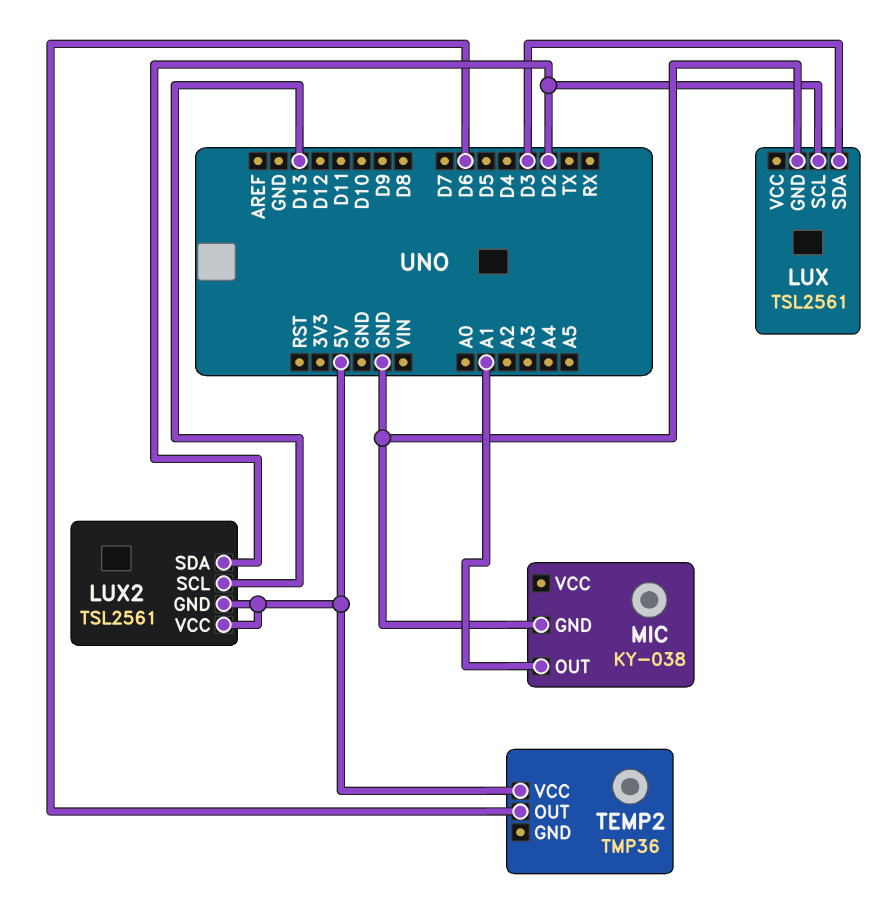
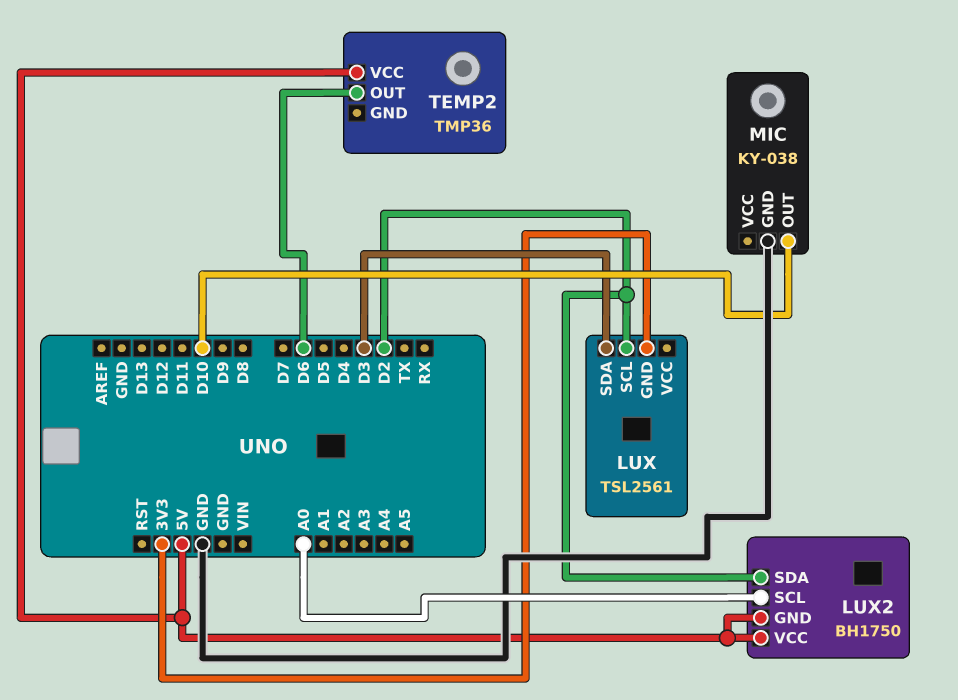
LUX pin GND: GND -> 3V3
LUX2: TSL2561 -> BH1750
LUX2 pin SCL: D13 -> A0
MIC pin OUT: A1 -> D10

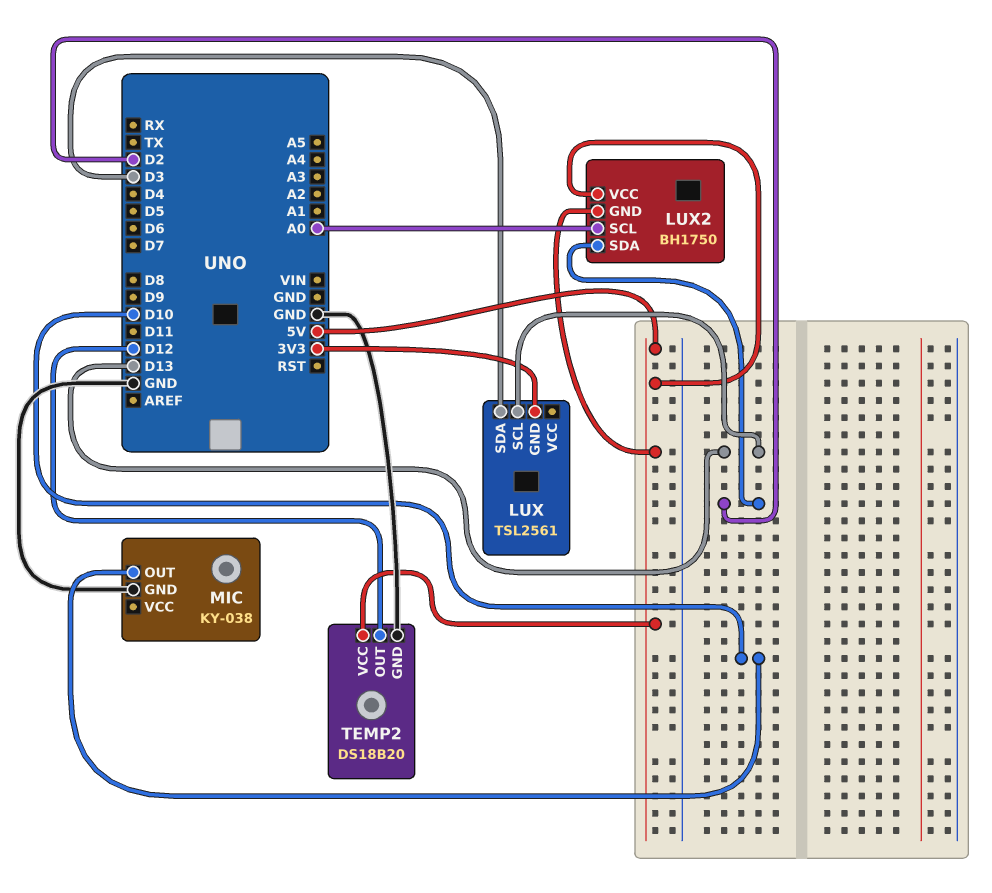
LUX pin SCL: D2 -> D13
TEMP2: TMP36 -> DS18B20
TEMP2 pin GND: none -> GND
TEMP2 pin OUT: D6 -> D12

